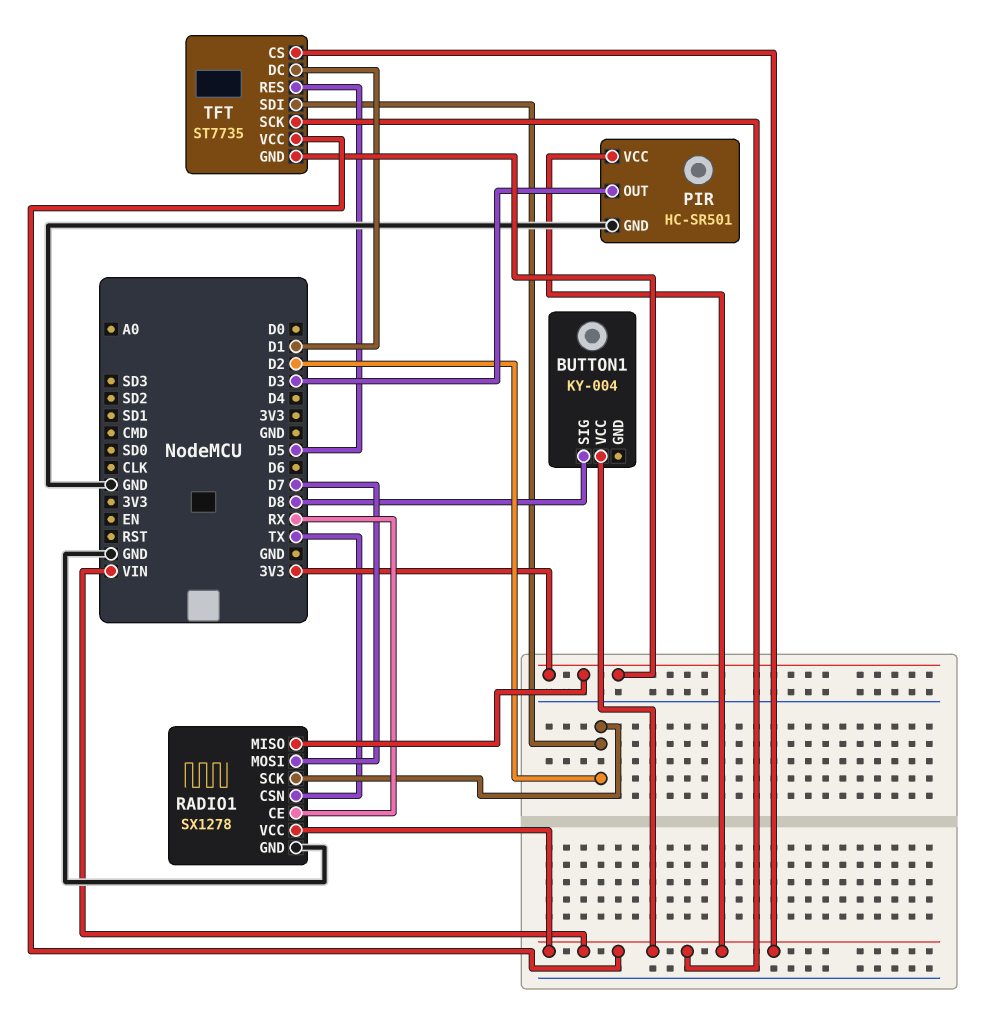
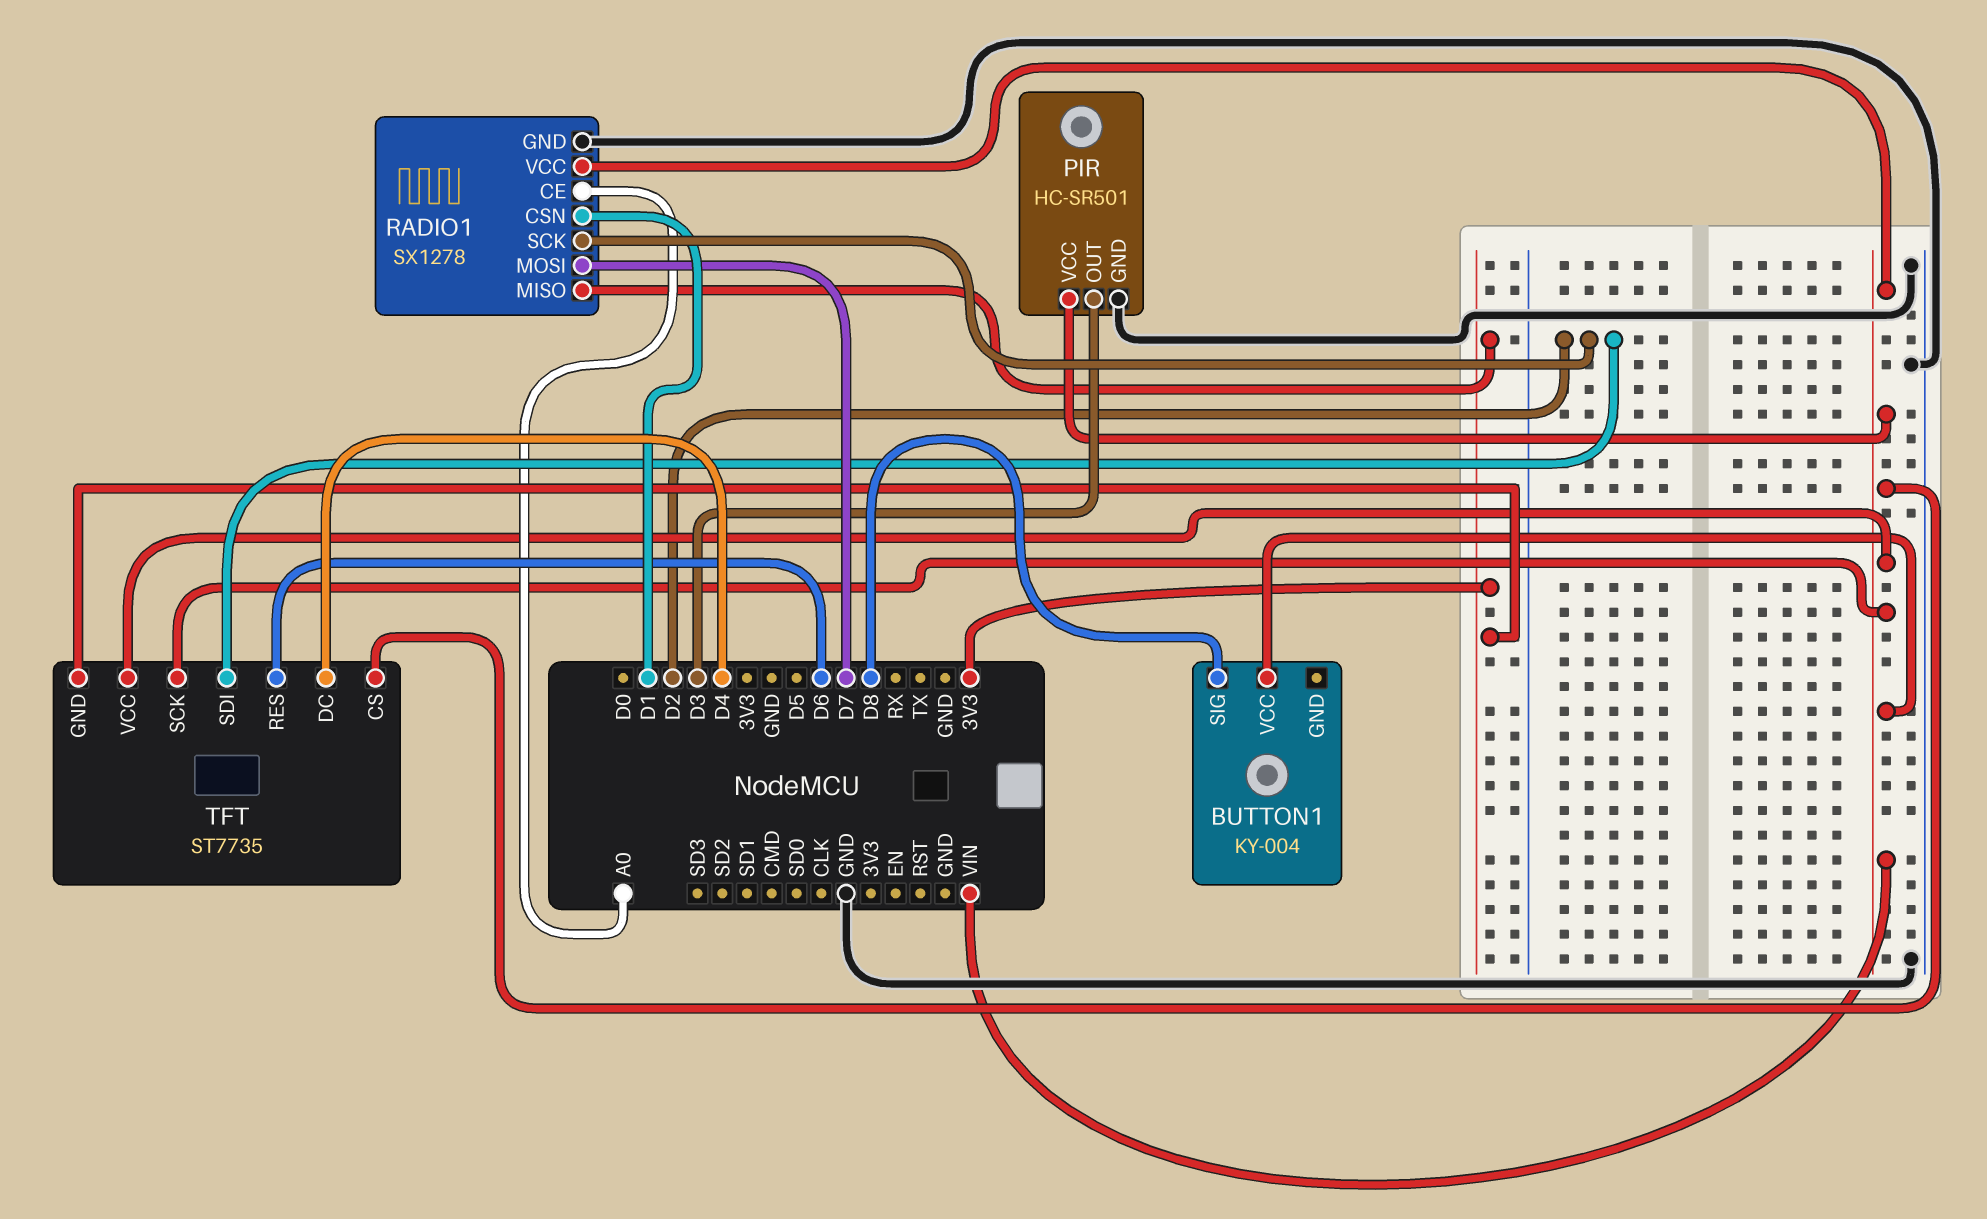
RADIO1 pin CE: RX -> A0
RADIO1 pin CSN: TX -> D1
TFT pin DC: D1 -> D4
TFT pin RES: D5 -> D6

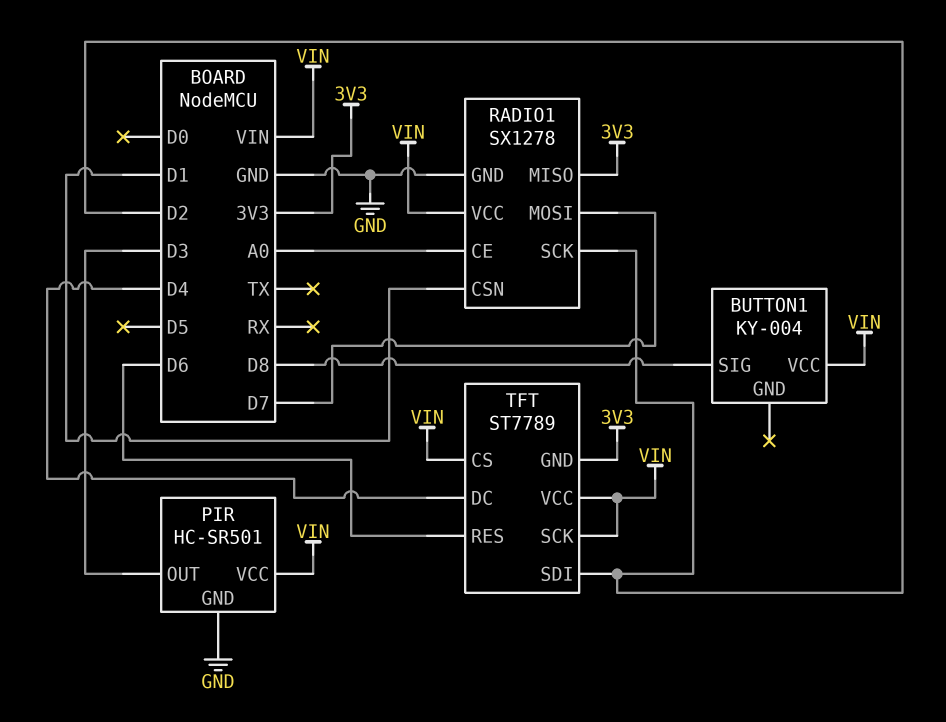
TFT: ST7735 -> ST7789

